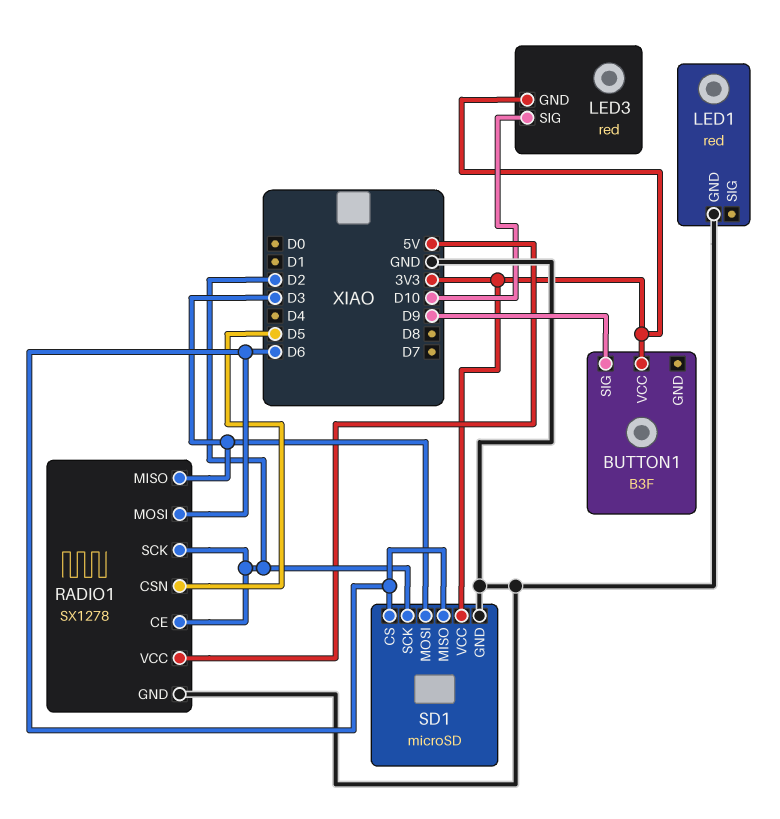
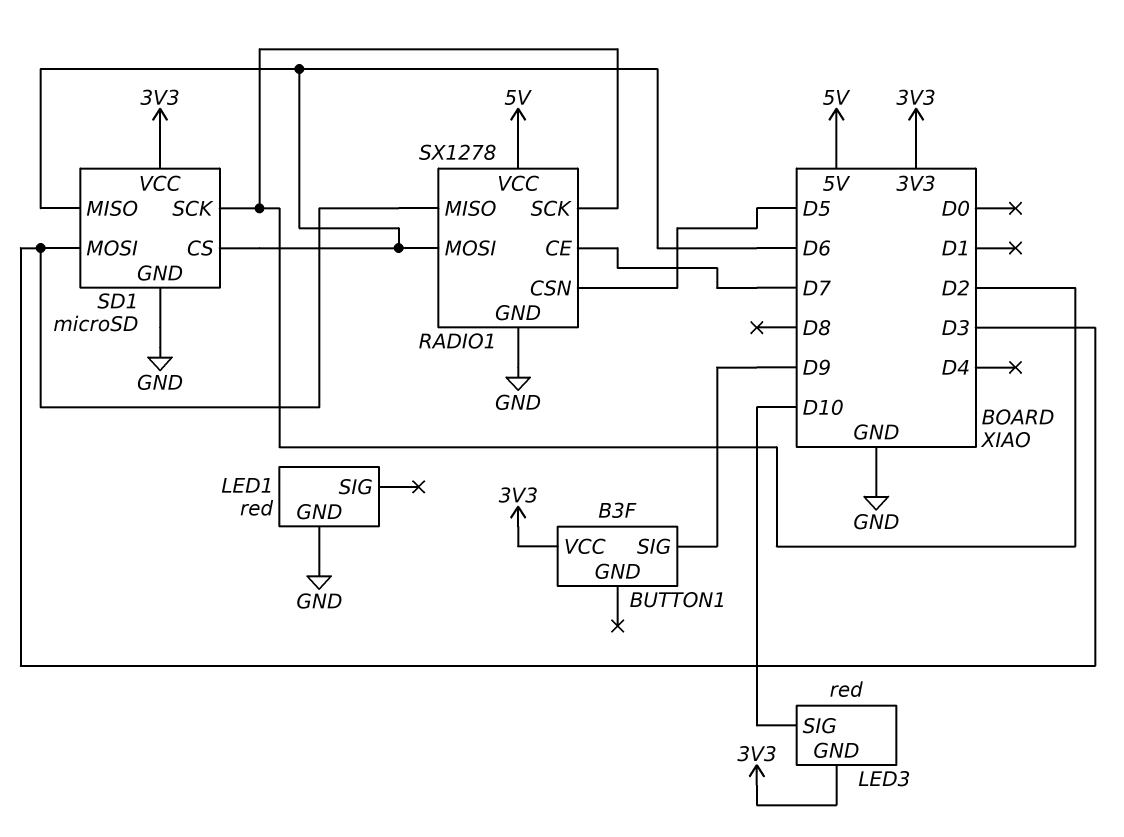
RADIO1 pin CE: D2 -> D7

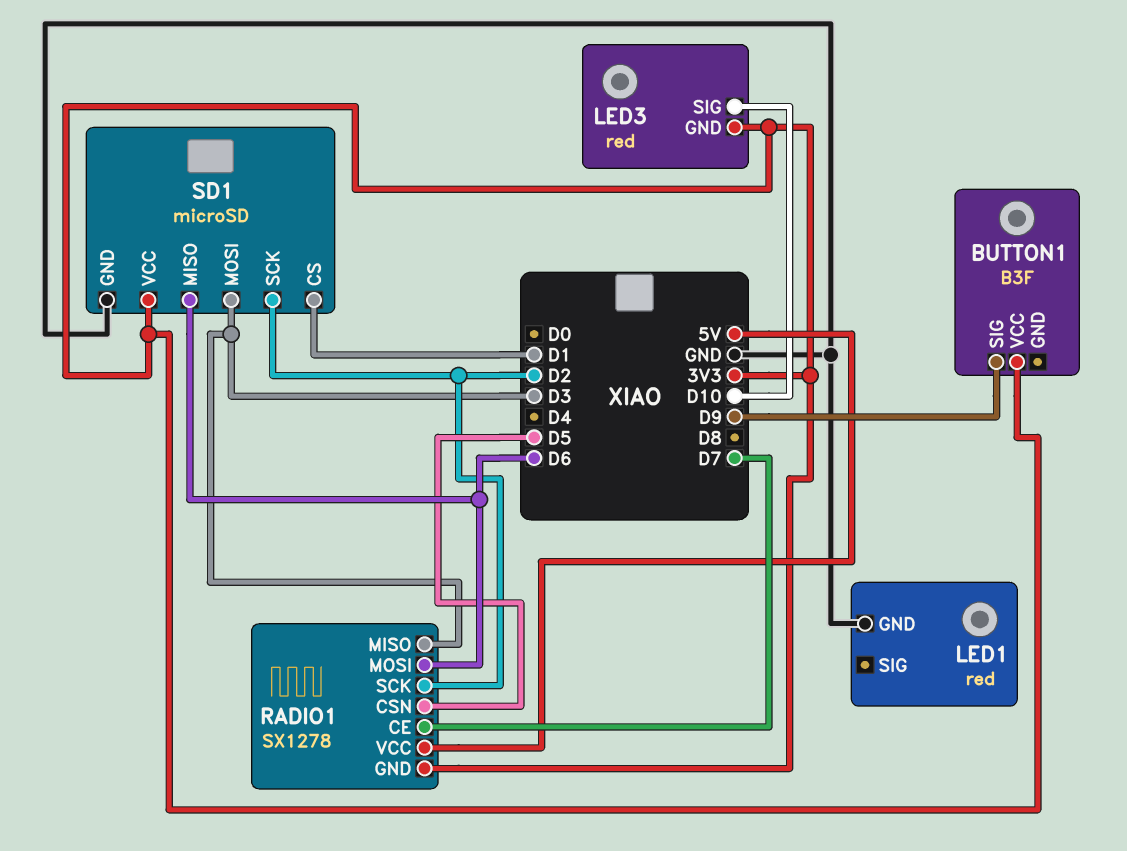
RADIO1 pin GND: GND -> 3V3
SD1 pin CS: D6 -> D1

